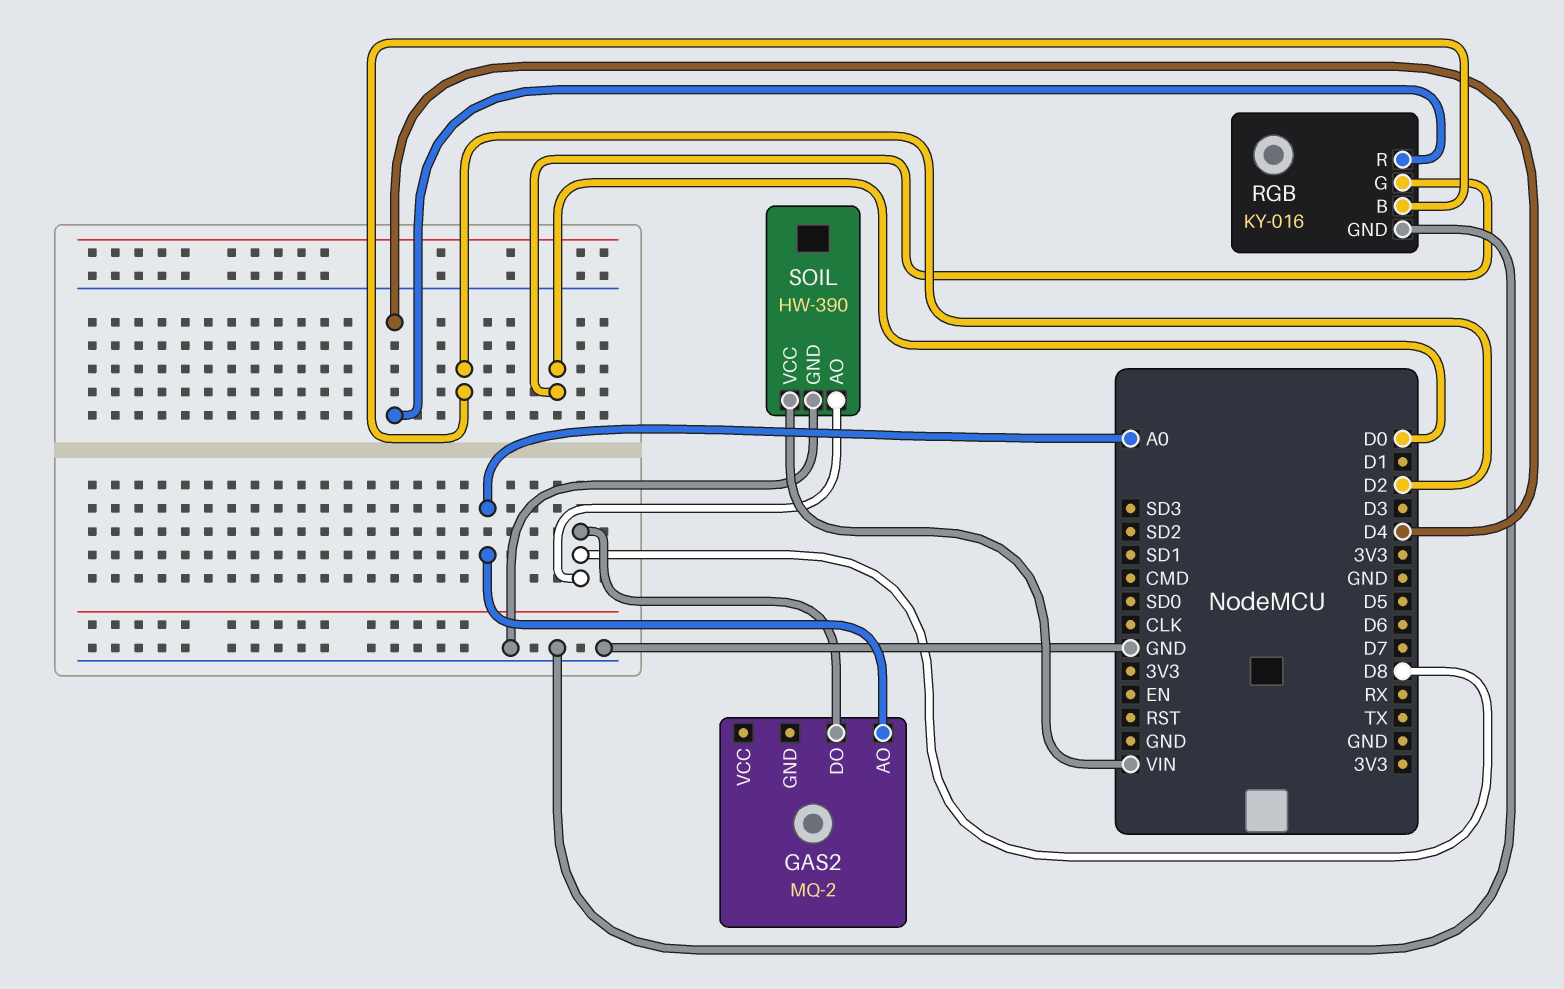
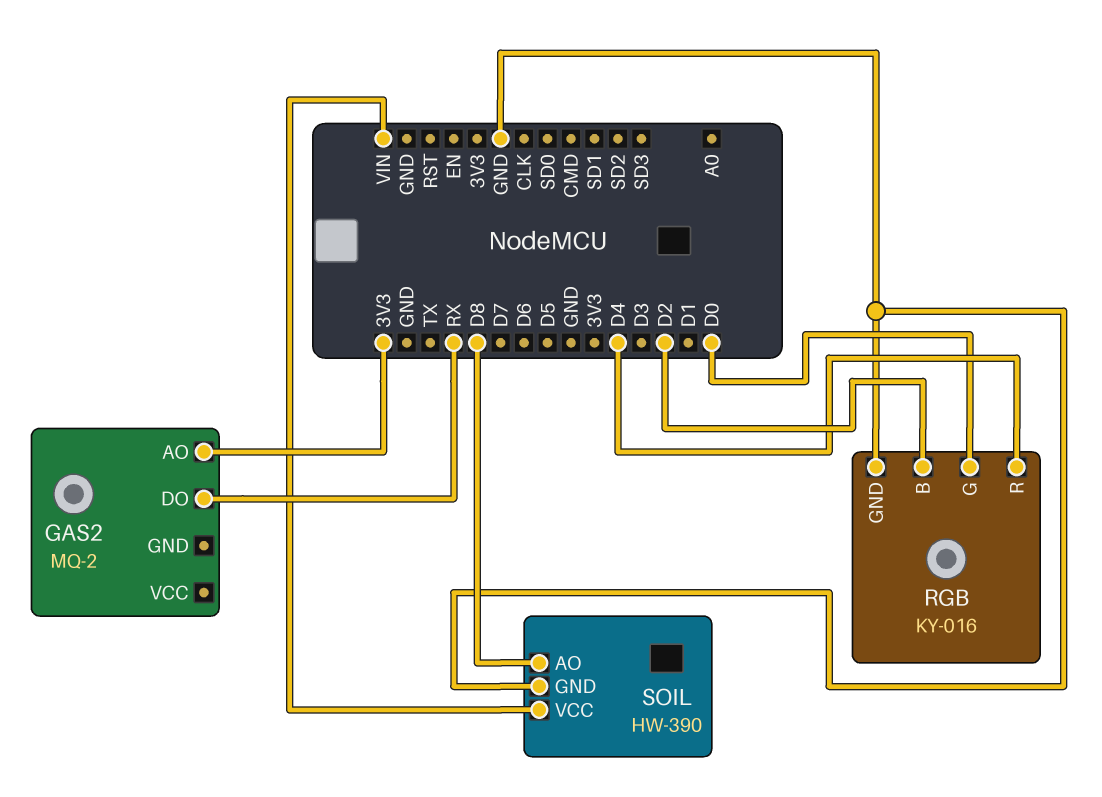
GAS2 pin AO: A0 -> 3V3
GAS2 pin DO: D8 -> RX

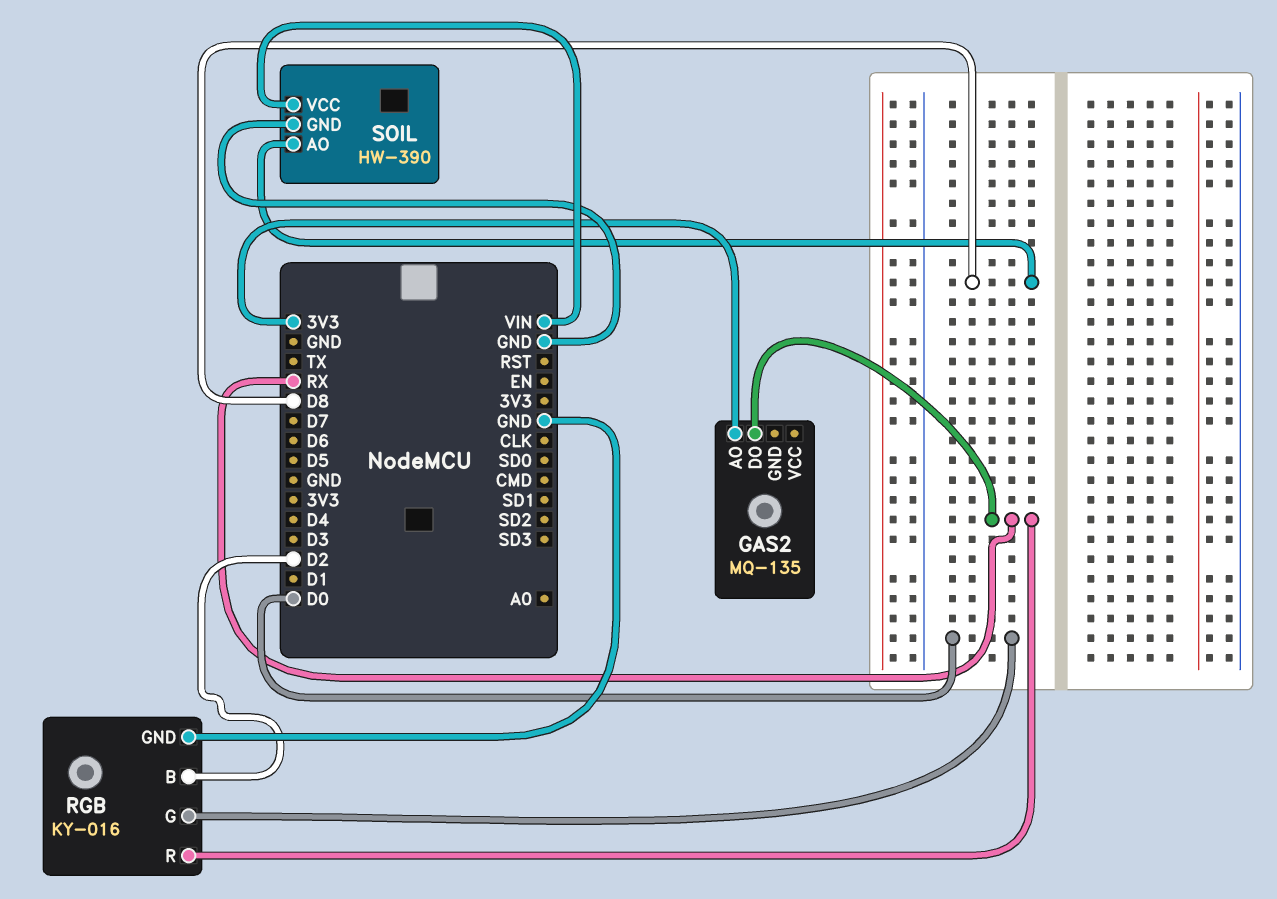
GAS2: MQ-2 -> MQ-135
RGB pin R: D4 -> RX

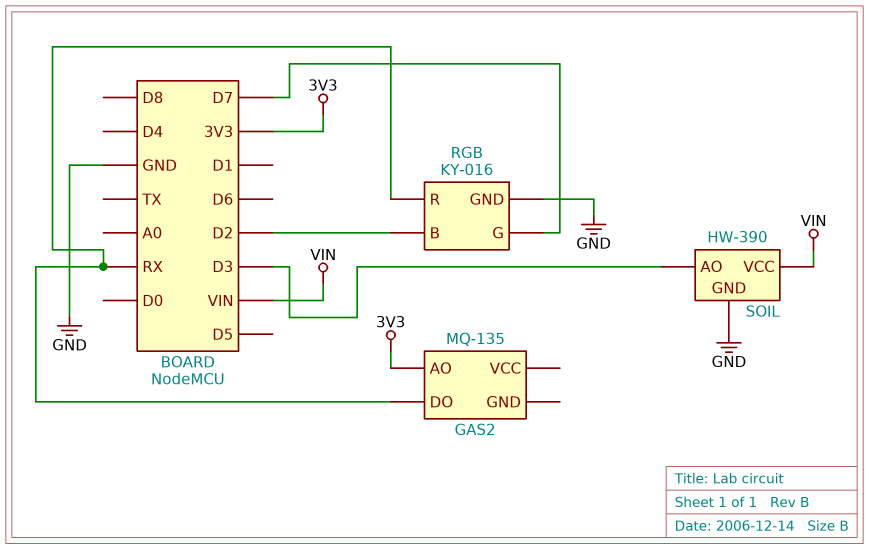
RGB pin G: D0 -> D7
SOIL pin AO: D8 -> D3

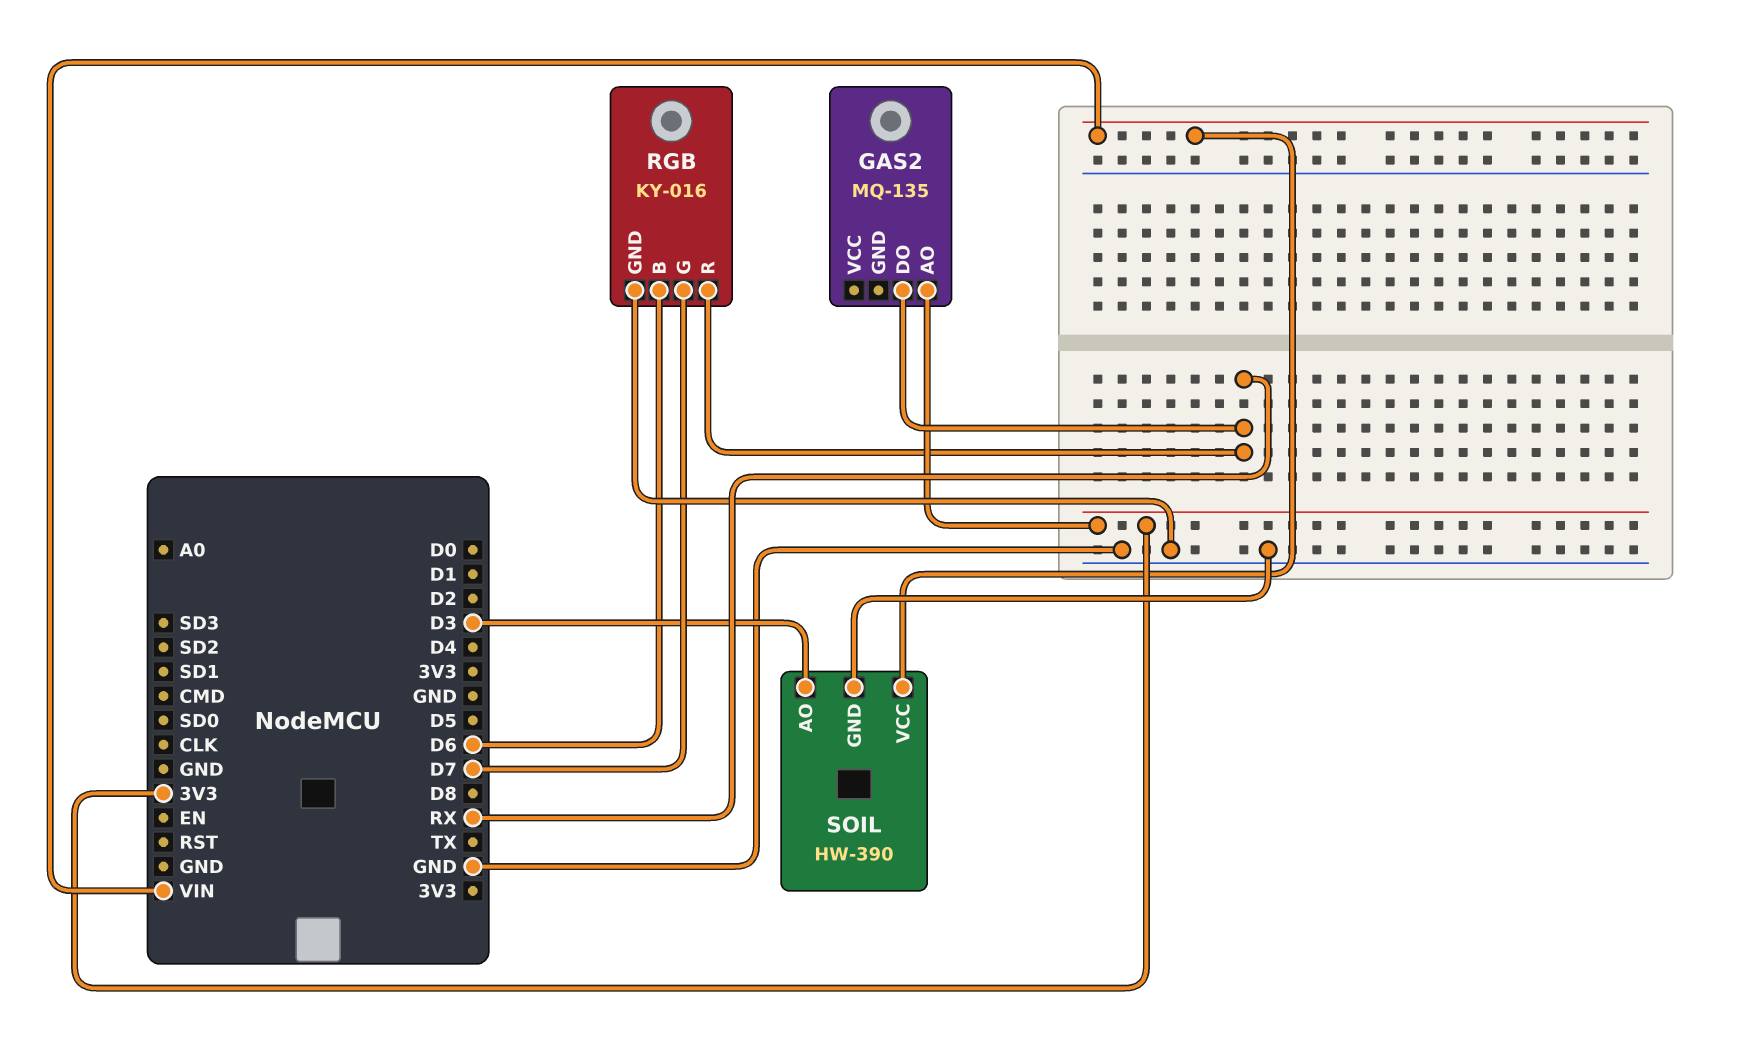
RGB pin B: D2 -> D6

